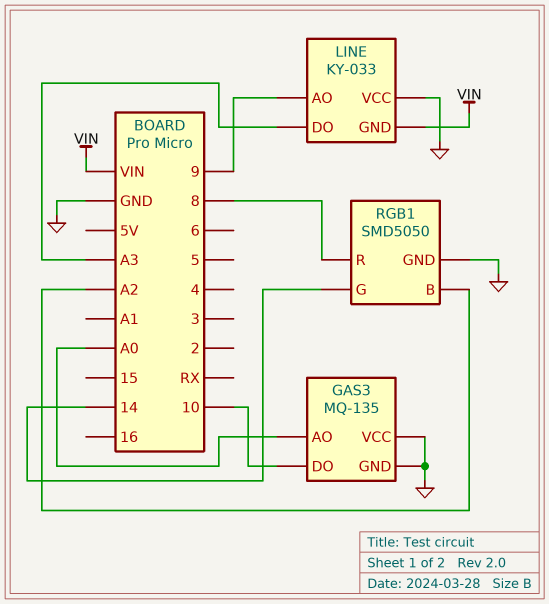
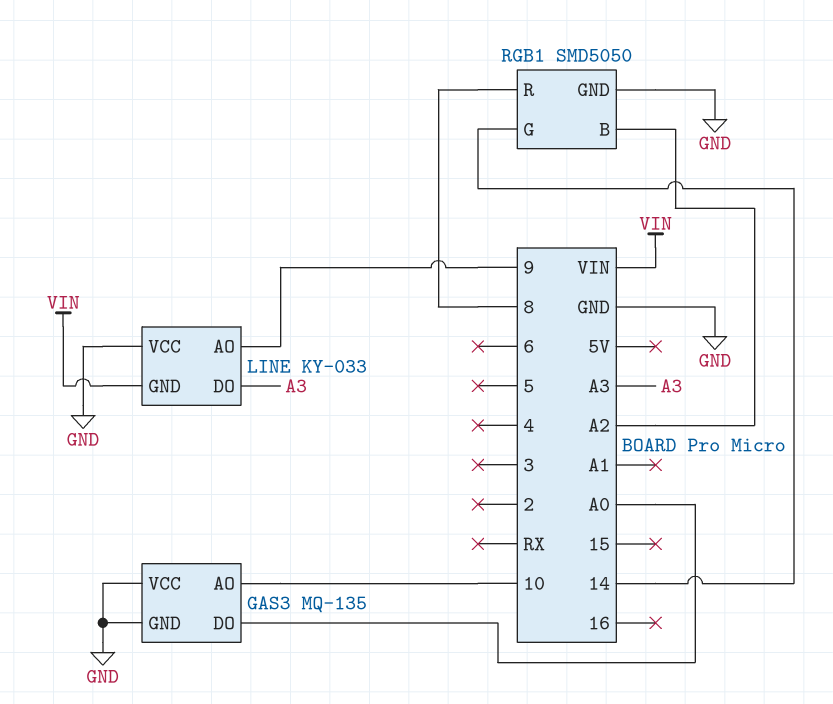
GAS3 pin AO: A0 -> 10
GAS3 pin DO: 10 -> A0

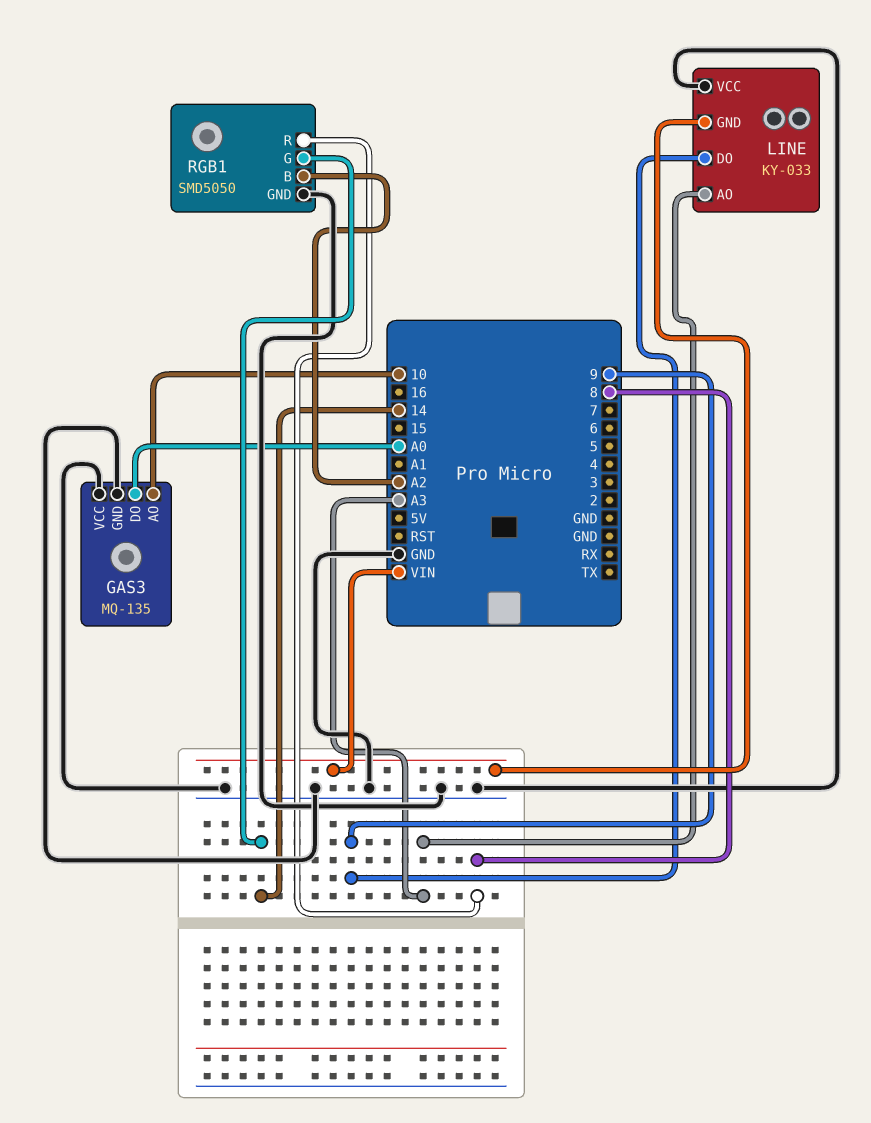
LINE pin AO: 9 -> A3
LINE pin DO: A3 -> 9

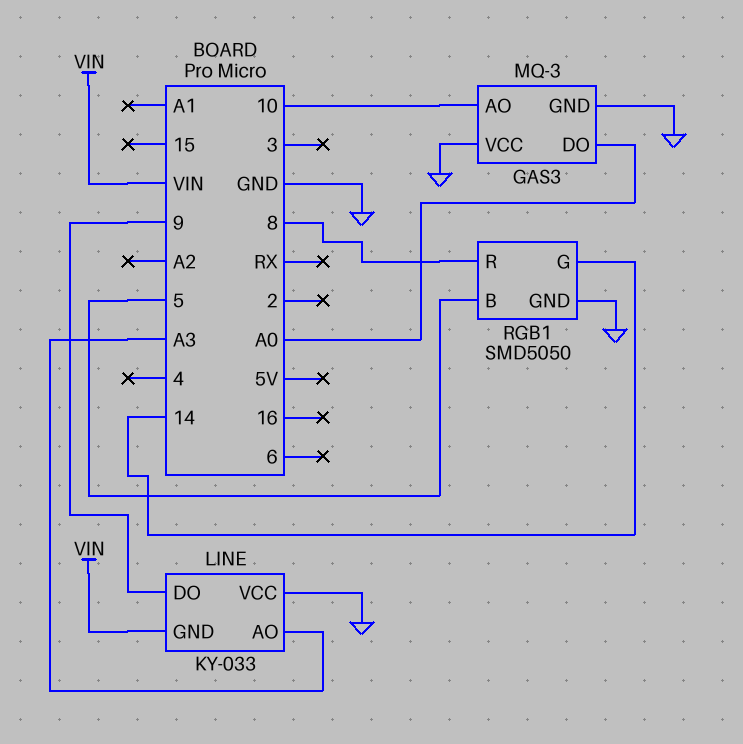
GAS3: MQ-135 -> MQ-3
RGB1 pin B: A2 -> 5

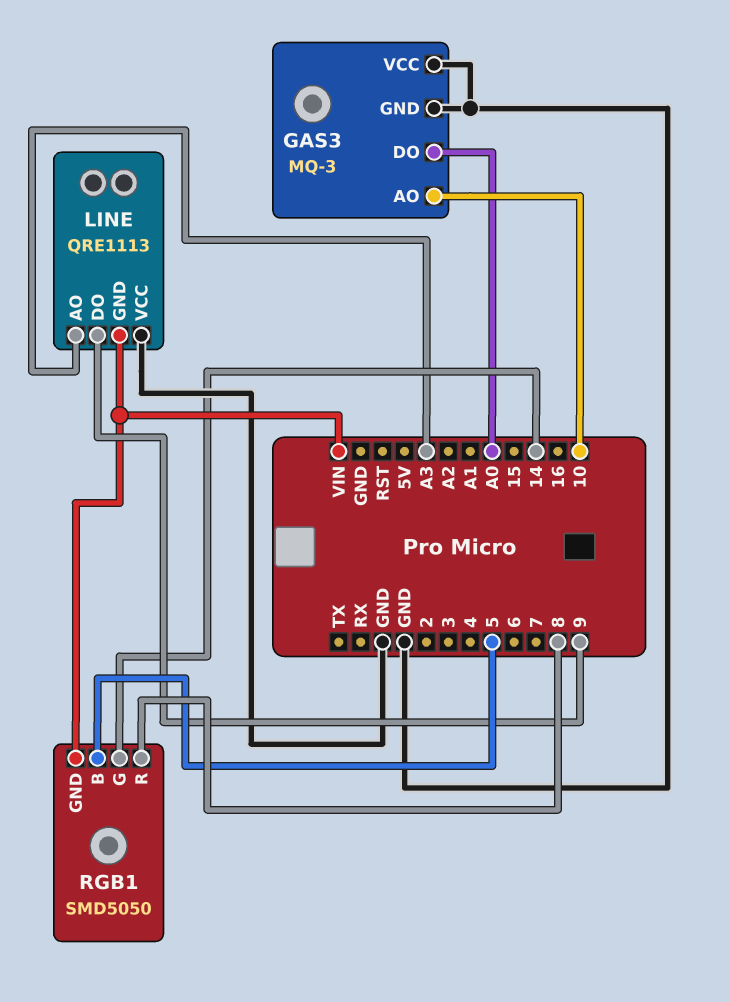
LINE: KY-033 -> QRE1113
RGB1 pin GND: GND -> VIN

